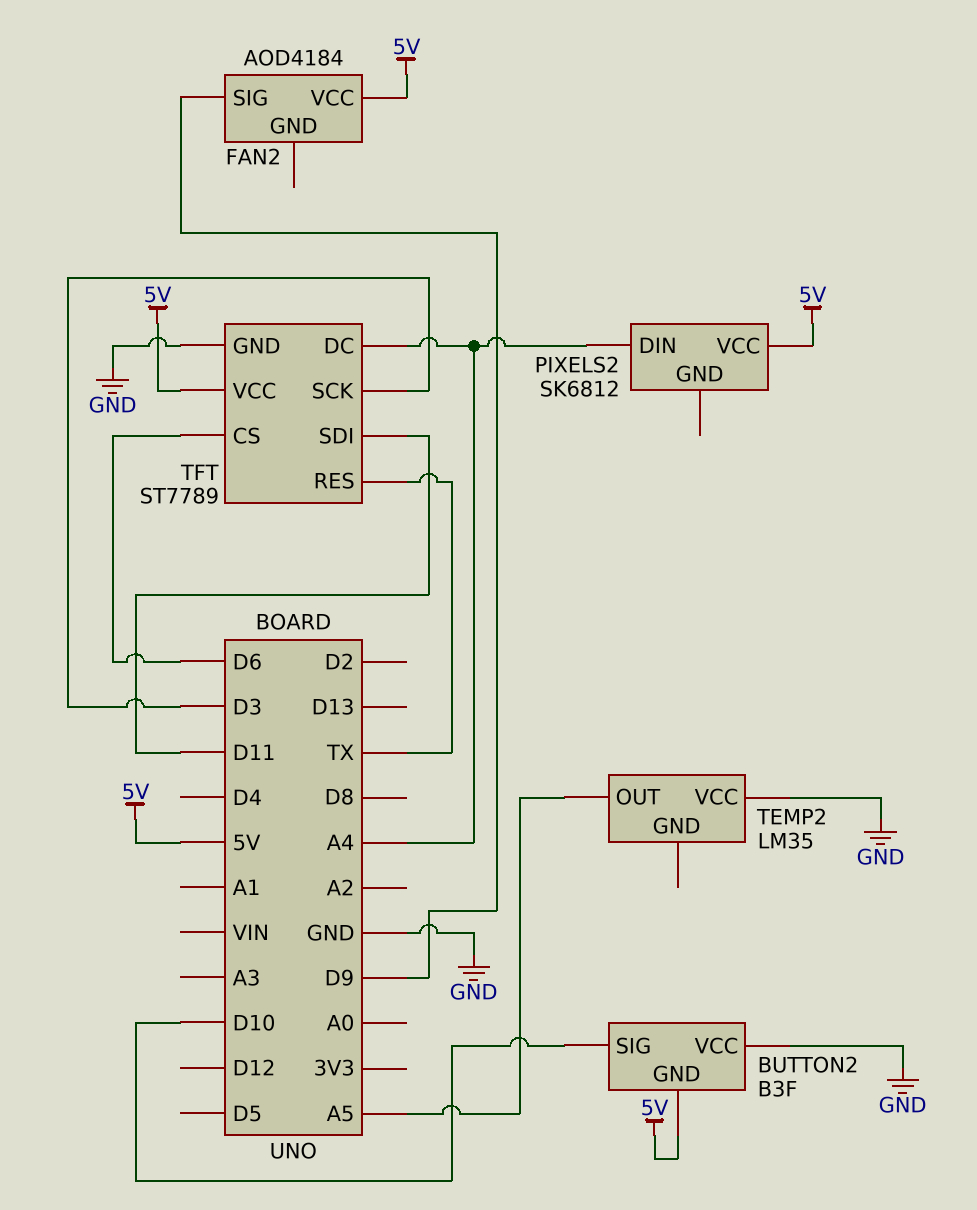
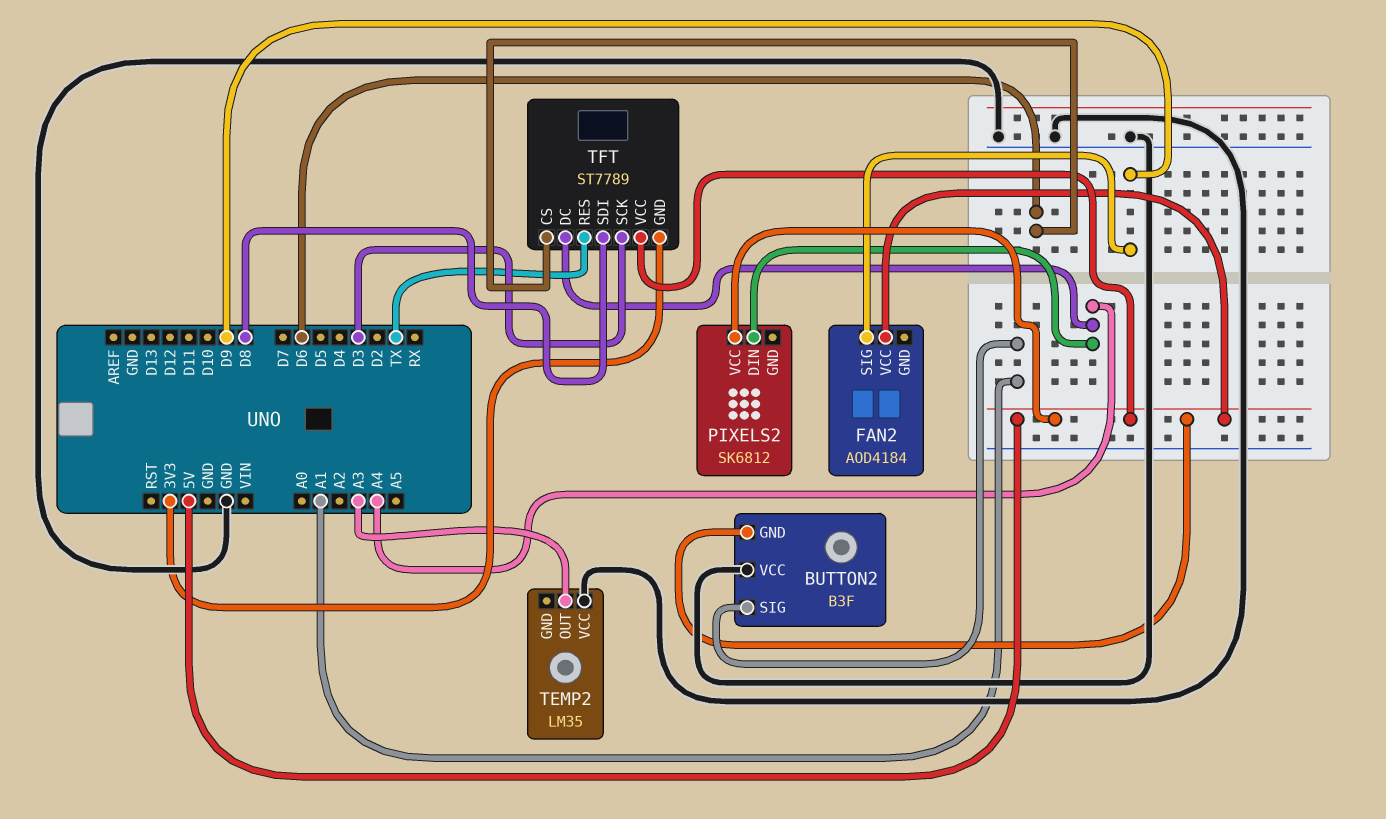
BUTTON2 pin SIG: D10 -> A1
TEMP2 pin OUT: A5 -> A3
TFT pin GND: GND -> 3V3
TFT pin SDI: D11 -> D8

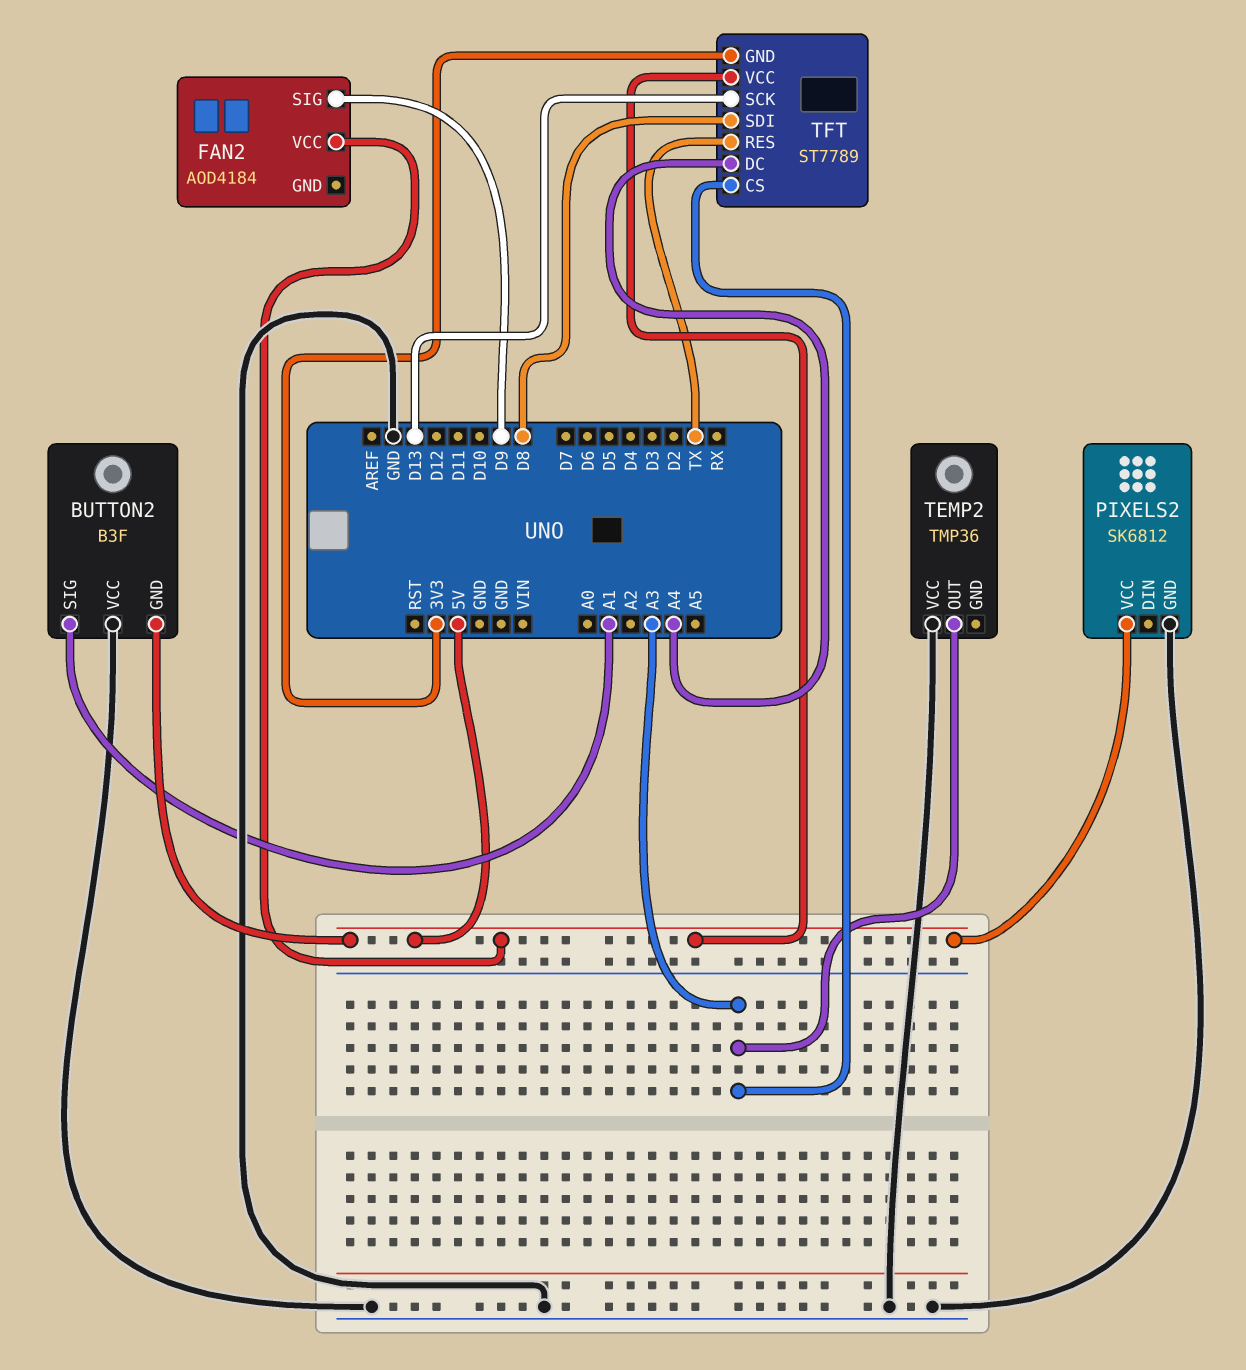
PIXELS2 pin DIN: A4 -> none
PIXELS2 pin GND: none -> GND
TEMP2: LM35 -> TMP36
TFT pin CS: D6 -> A3
TFT pin SCK: D3 -> D13

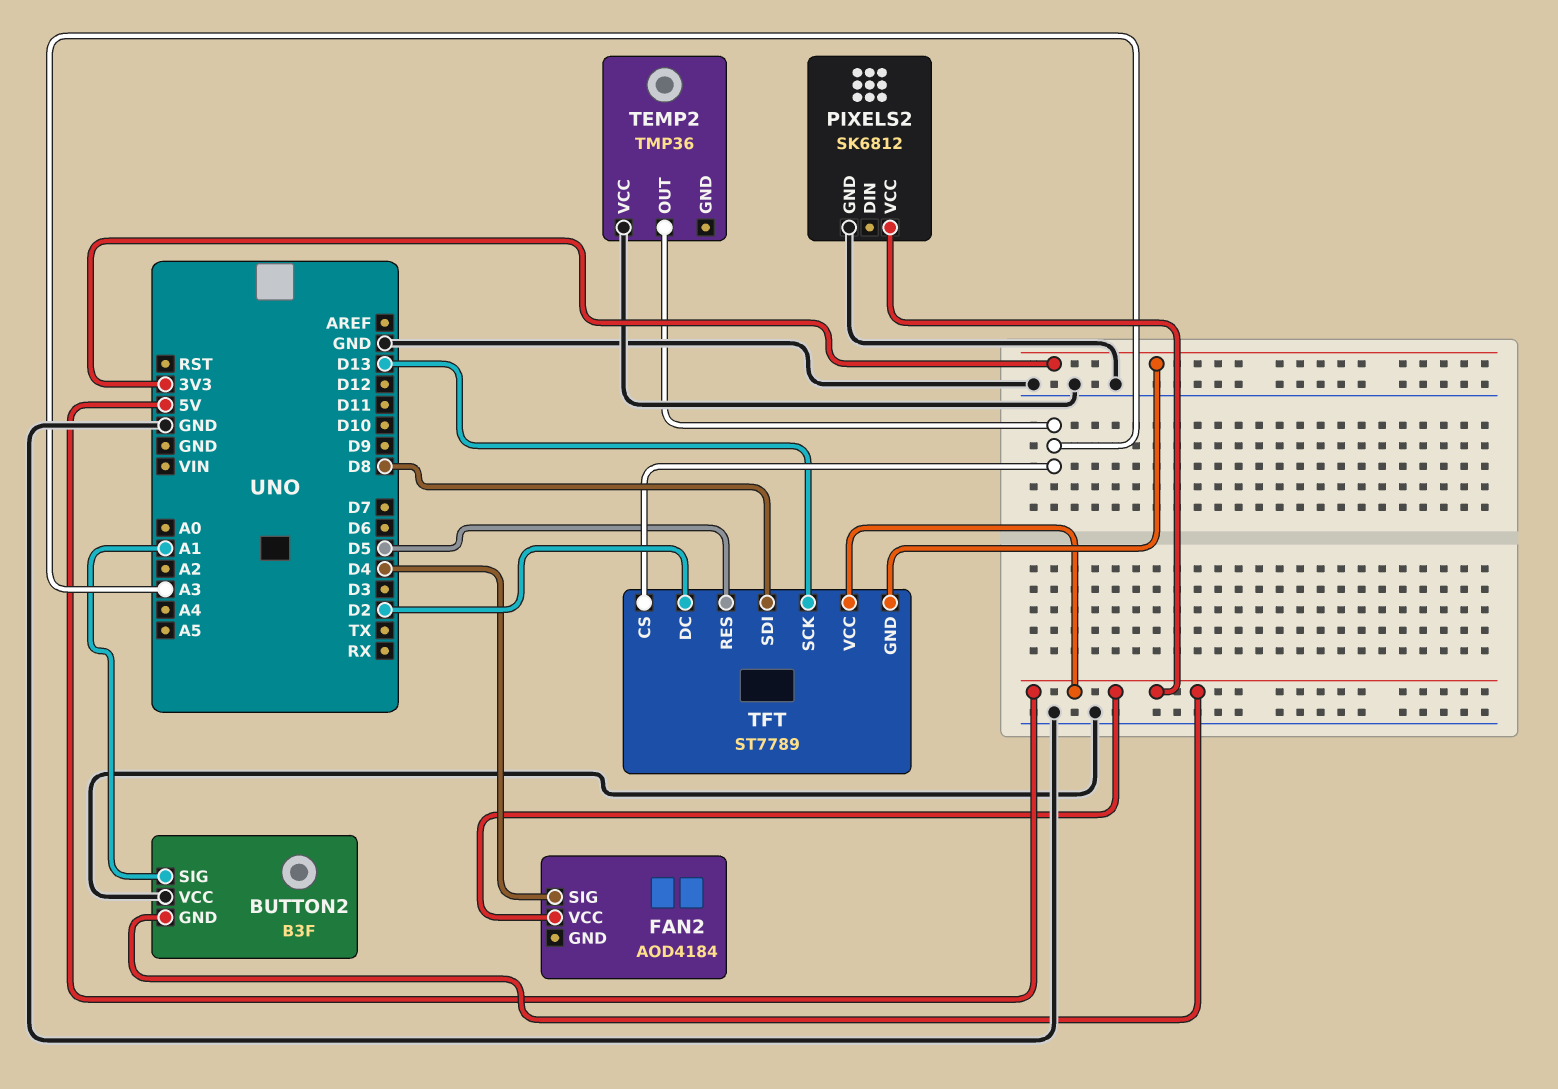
FAN2 pin SIG: D9 -> D4
TFT pin DC: A4 -> D2
TFT pin RES: TX -> D5

